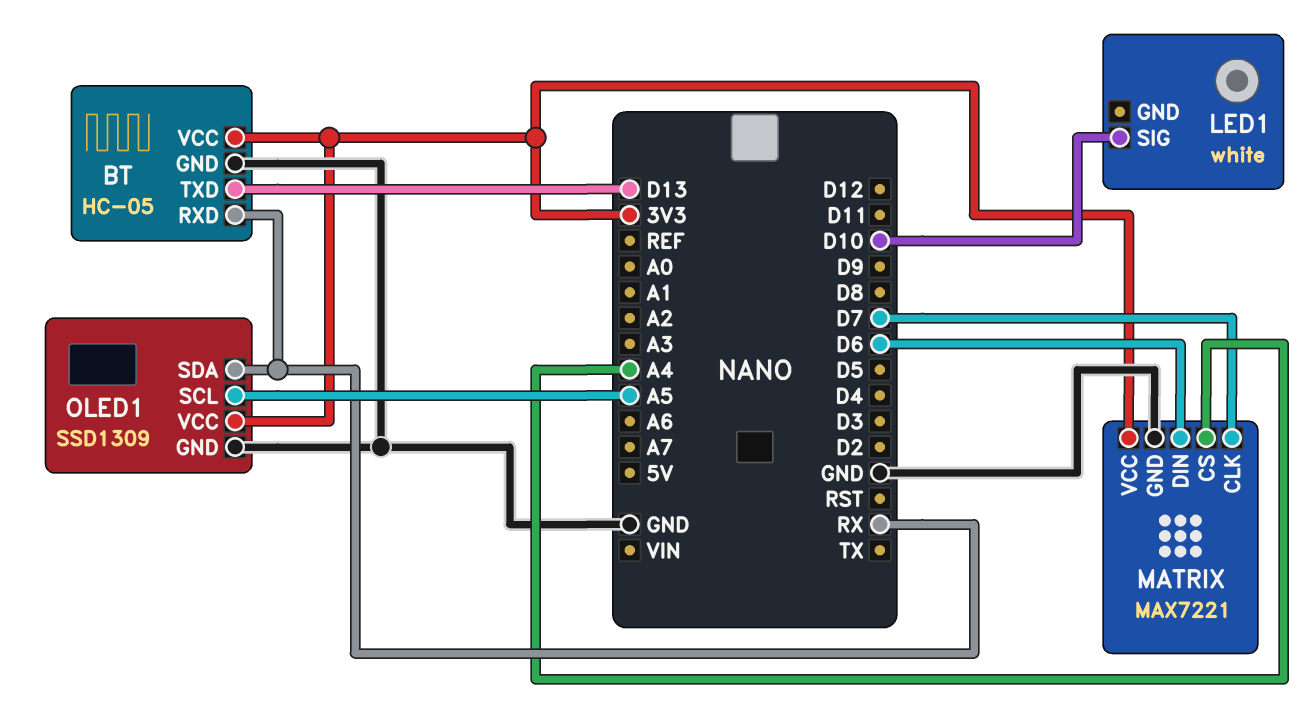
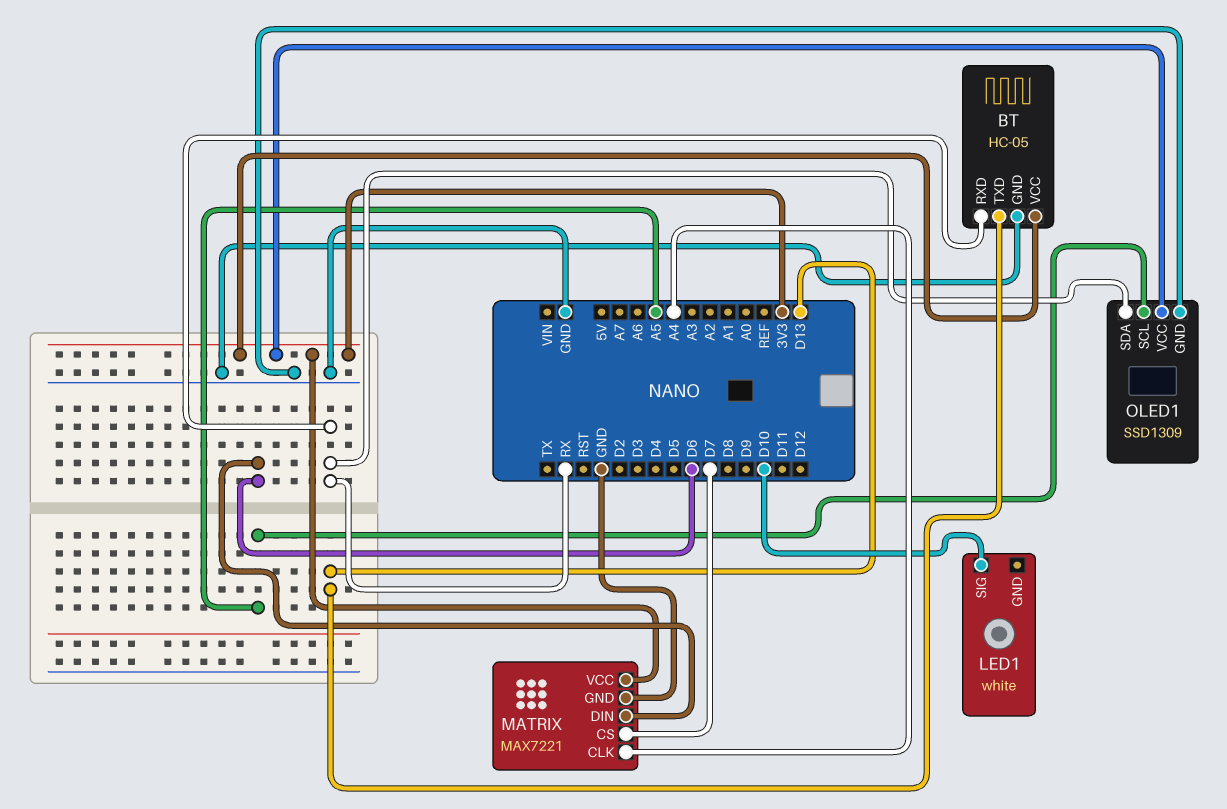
MATRIX pin CLK: D7 -> A4
MATRIX pin CS: A4 -> D7

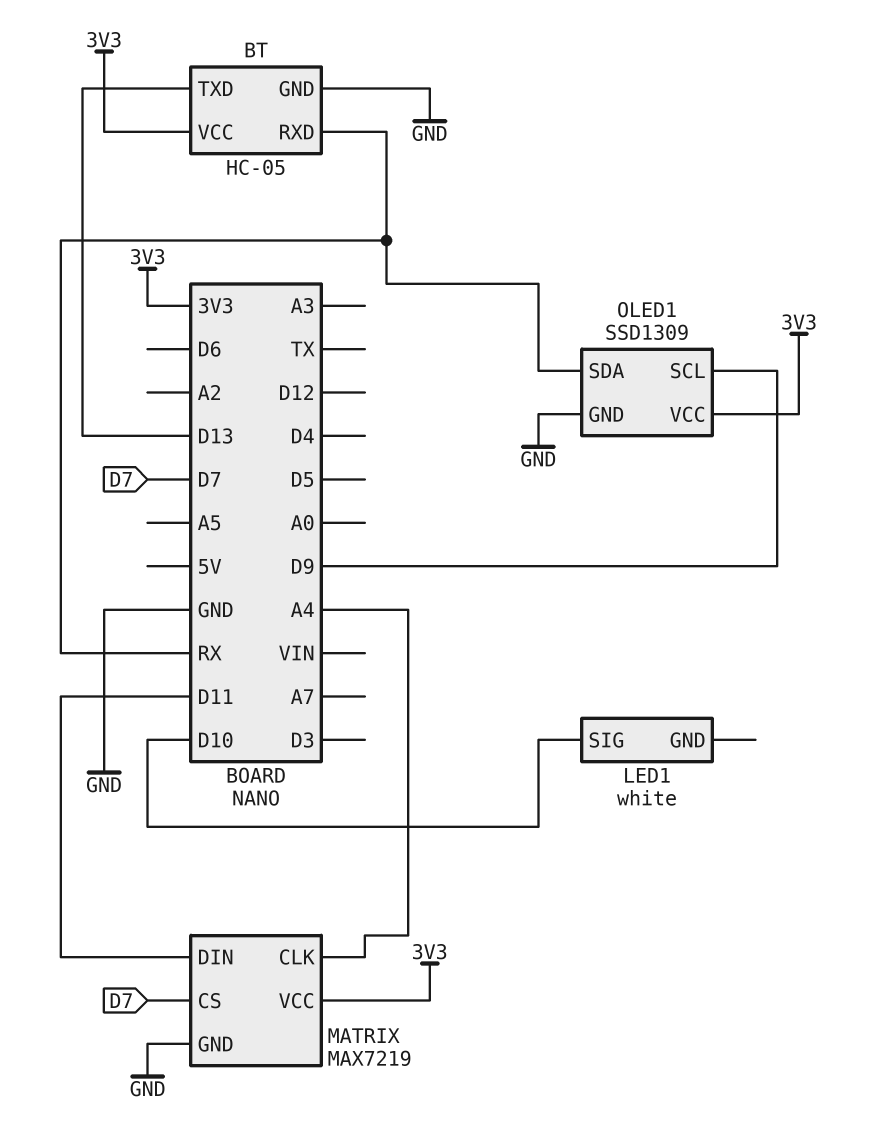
MATRIX: MAX7221 -> MAX7219
MATRIX pin DIN: D6 -> D11
OLED1 pin SCL: A5 -> D9

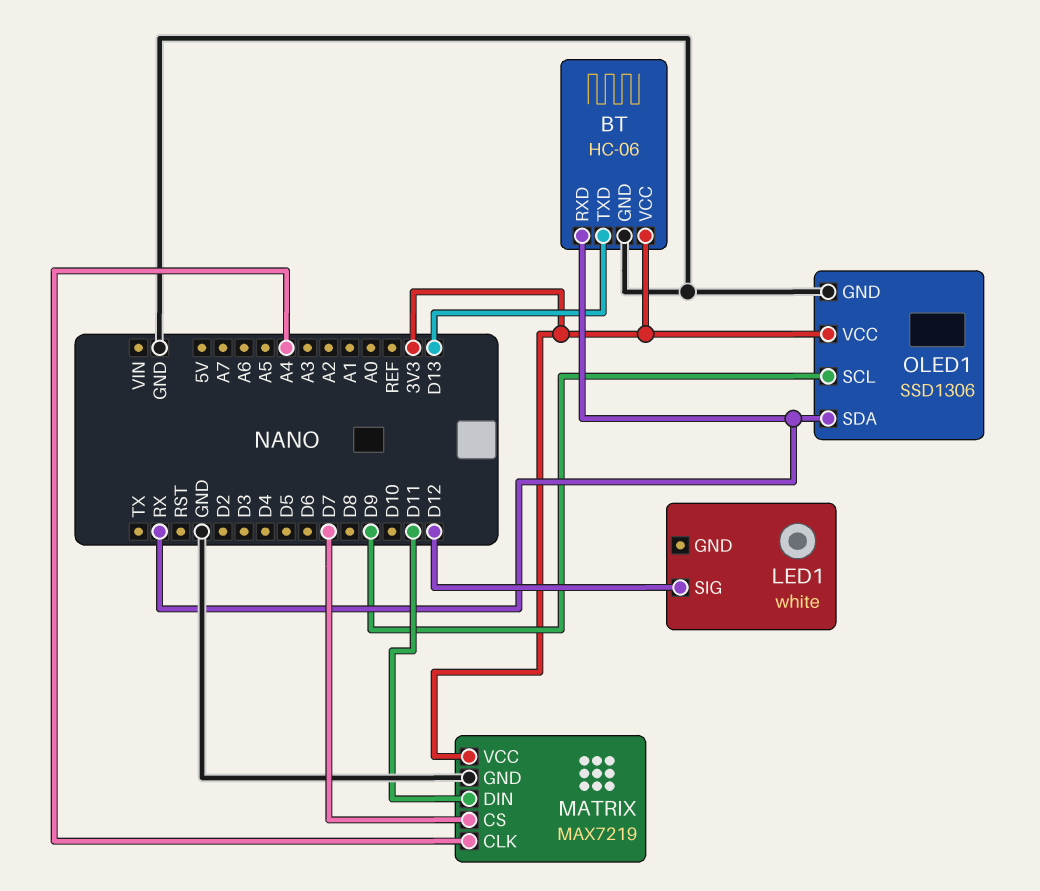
BT: HC-05 -> HC-06
LED1 pin SIG: D10 -> D12
OLED1: SSD1309 -> SSD1306

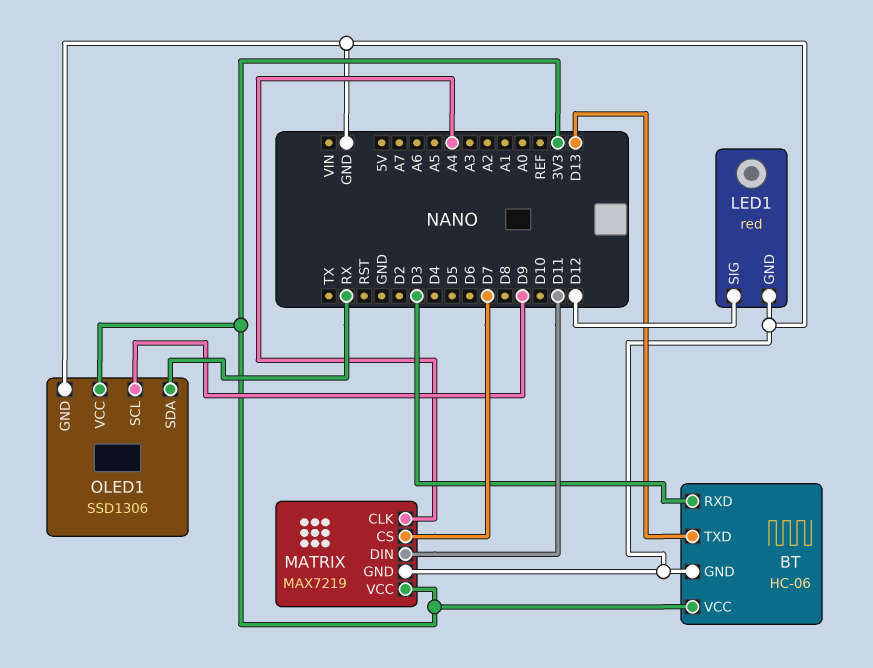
BT pin RXD: RX -> D3
LED1: white -> red
LED1 pin GND: none -> GND

